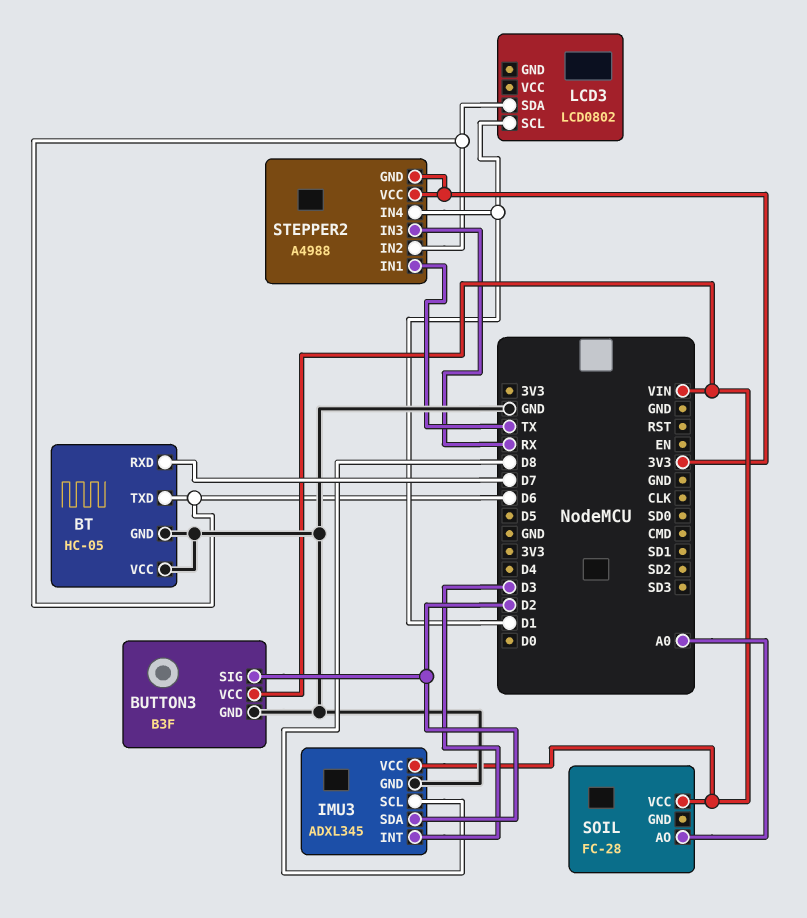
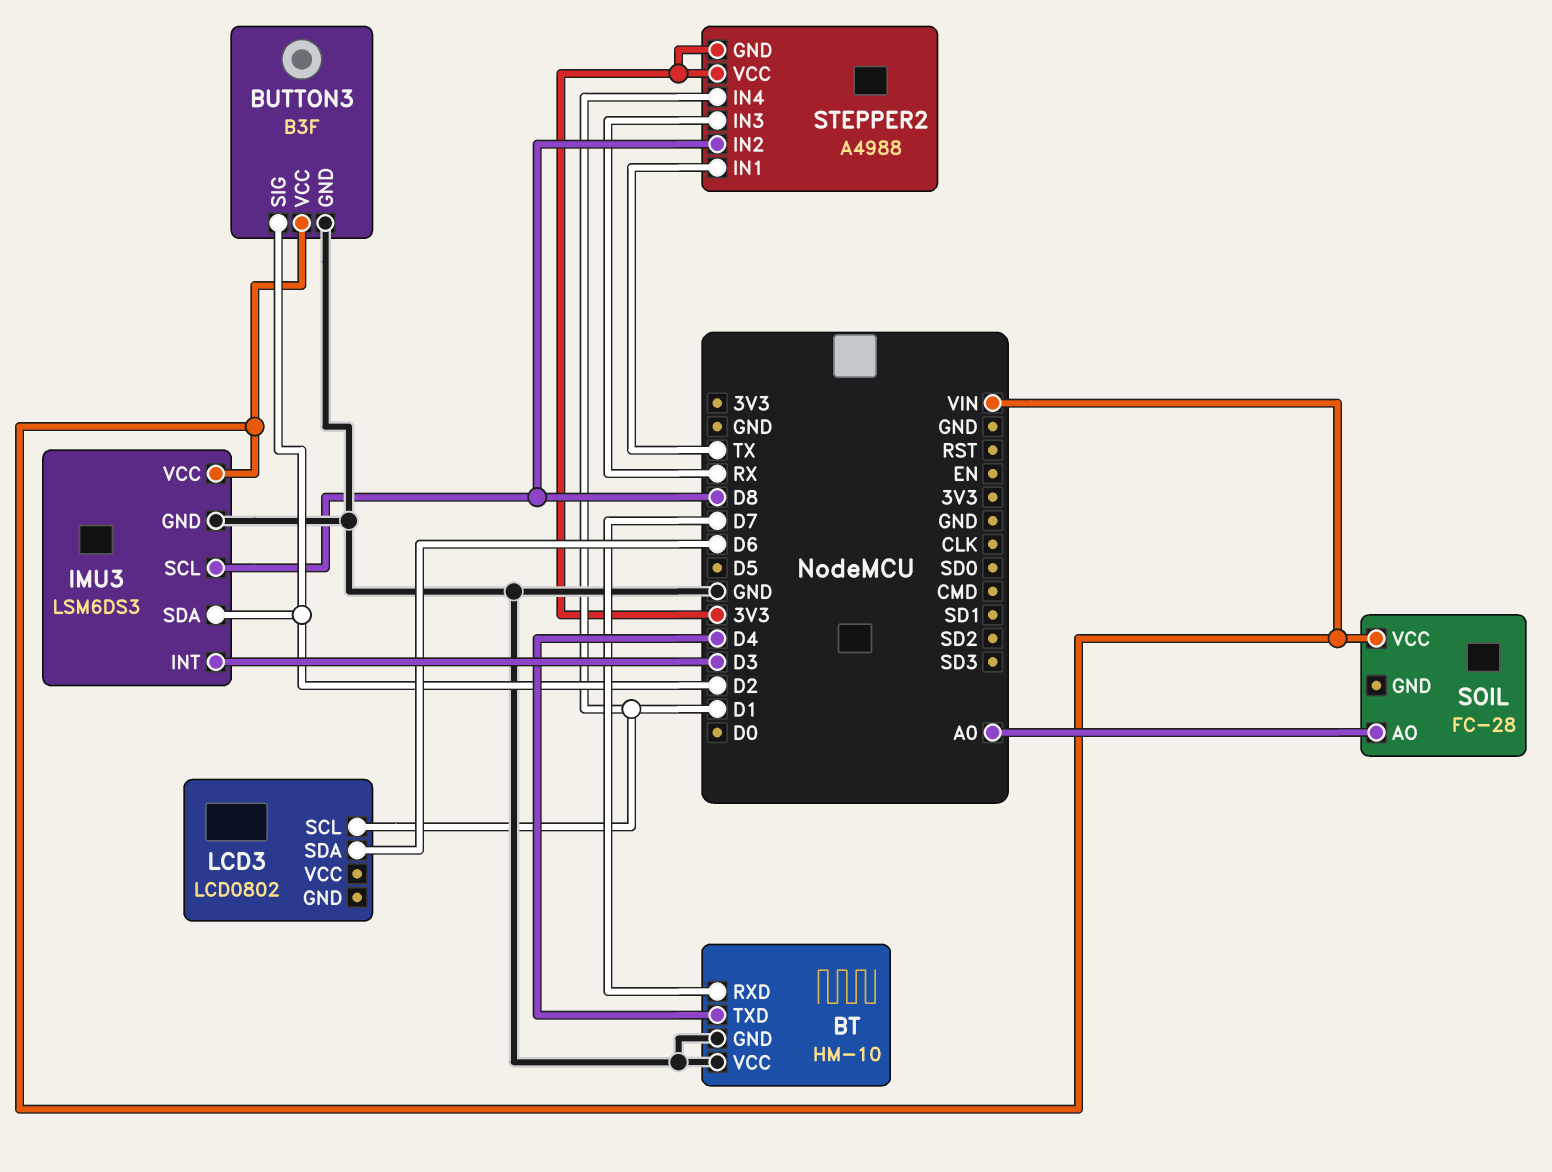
BT: HC-05 -> HM-10
BT pin TXD: D6 -> D4
IMU3: ADXL345 -> LSM6DS3
STEPPER2 pin IN2: D6 -> D8

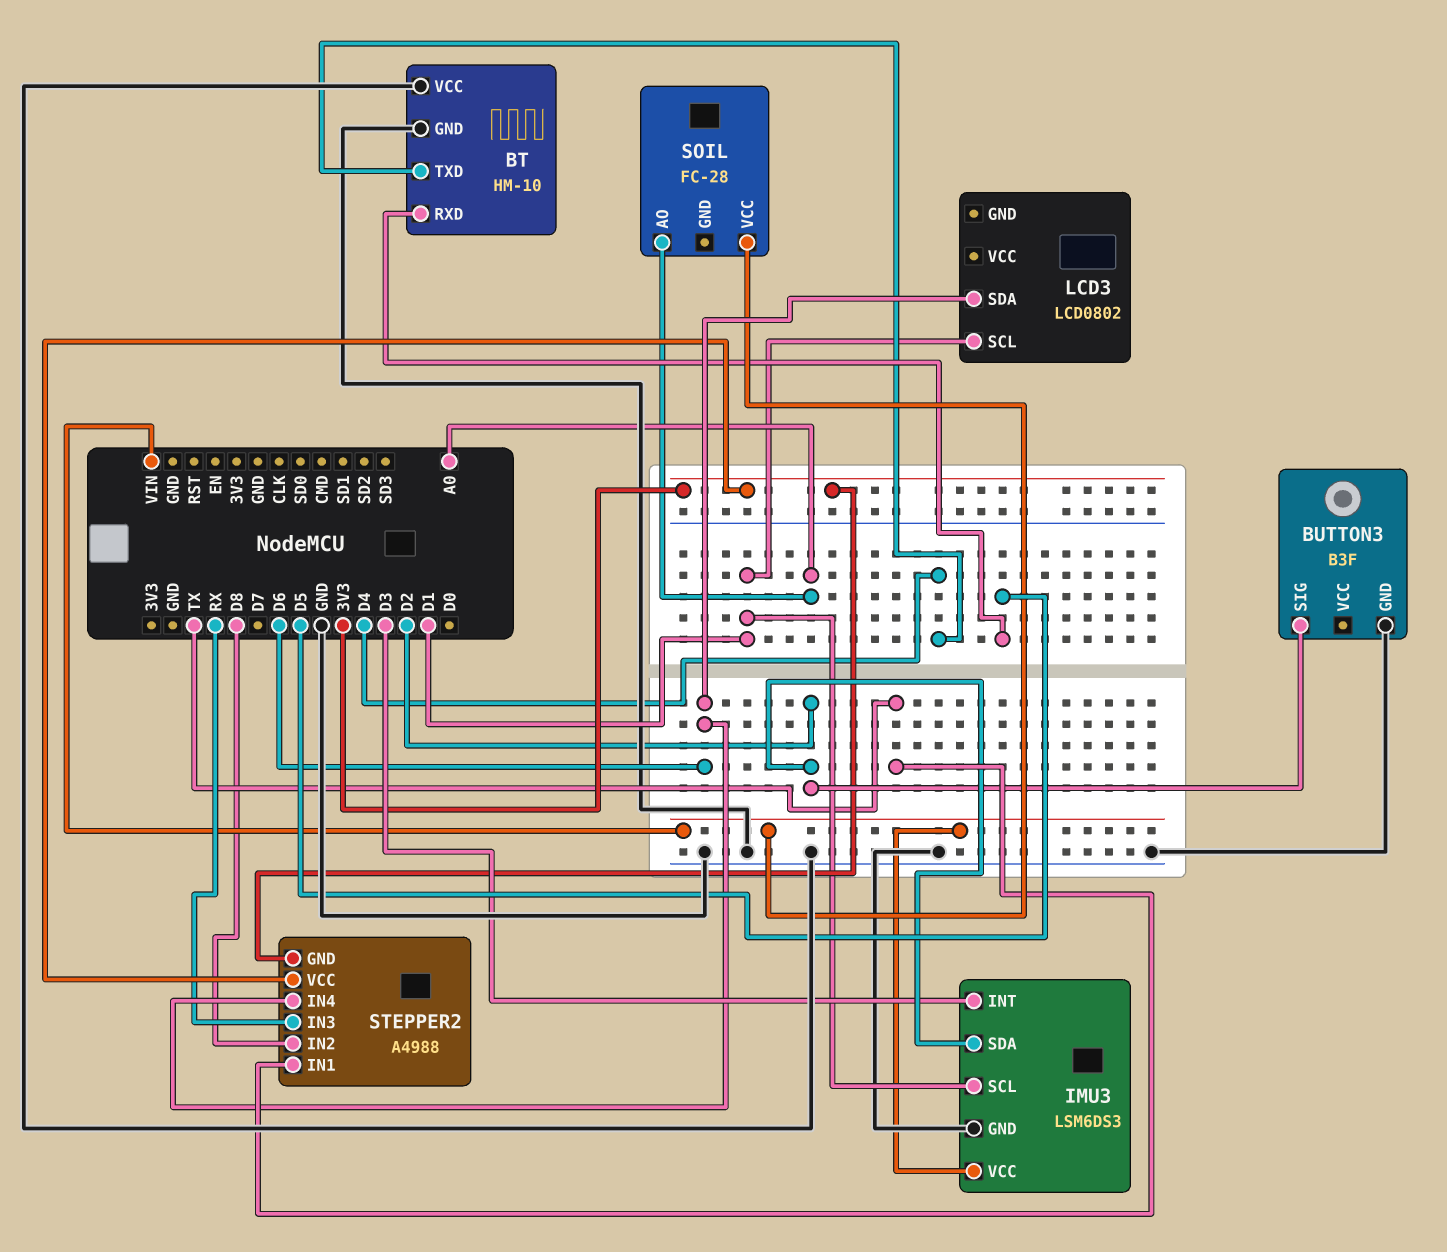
BT pin RXD: D7 -> D5
BUTTON3 pin VCC: VIN -> none
IMU3 pin SCL: D8 -> D1
STEPPER2 pin IN4: D1 -> D6

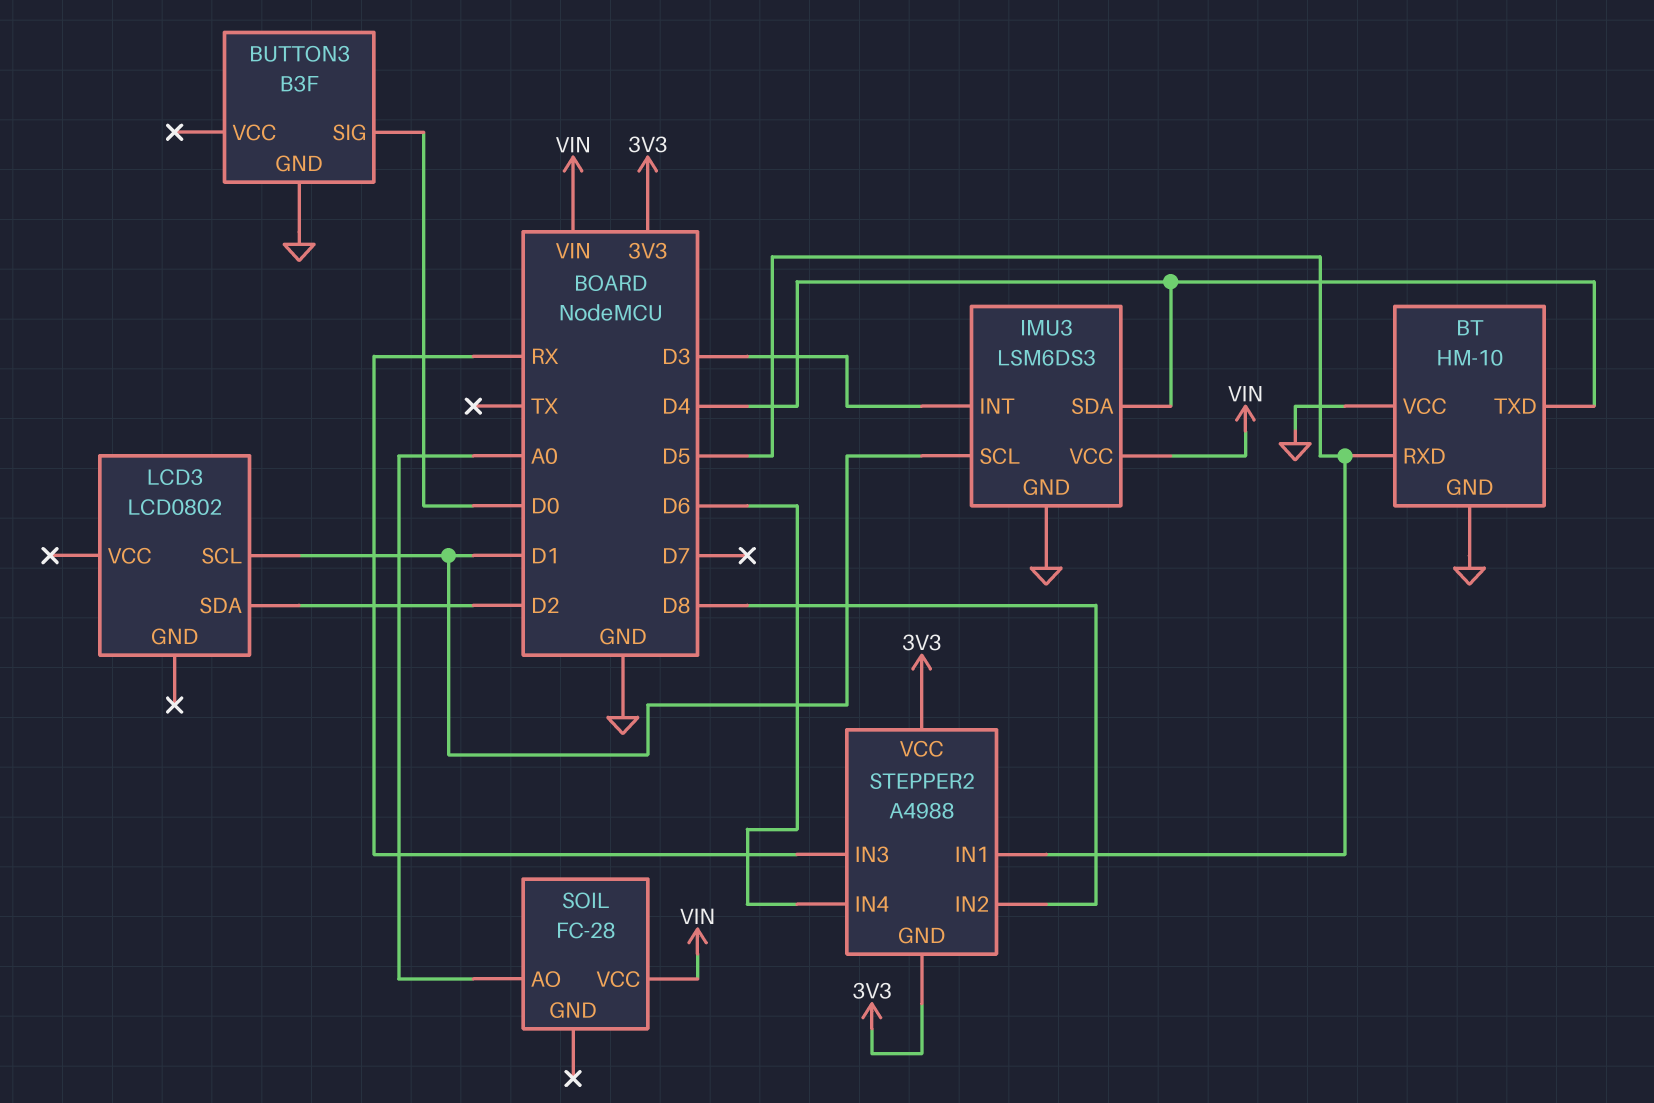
BUTTON3 pin SIG: D2 -> D0
IMU3 pin SDA: D2 -> D4
LCD3 pin SDA: D6 -> D2
STEPPER2 pin IN1: TX -> D5

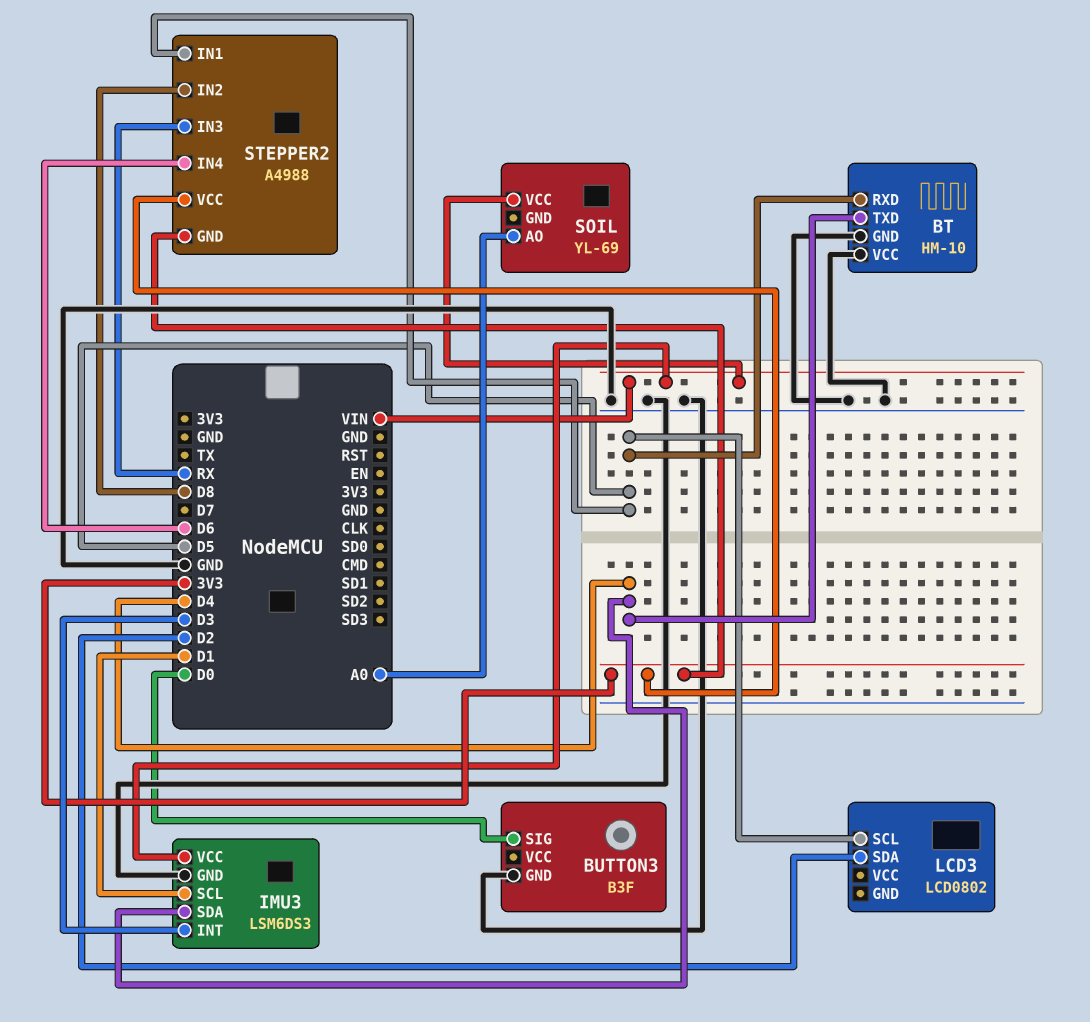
LCD3 pin SCL: D1 -> D5
SOIL: FC-28 -> YL-69

